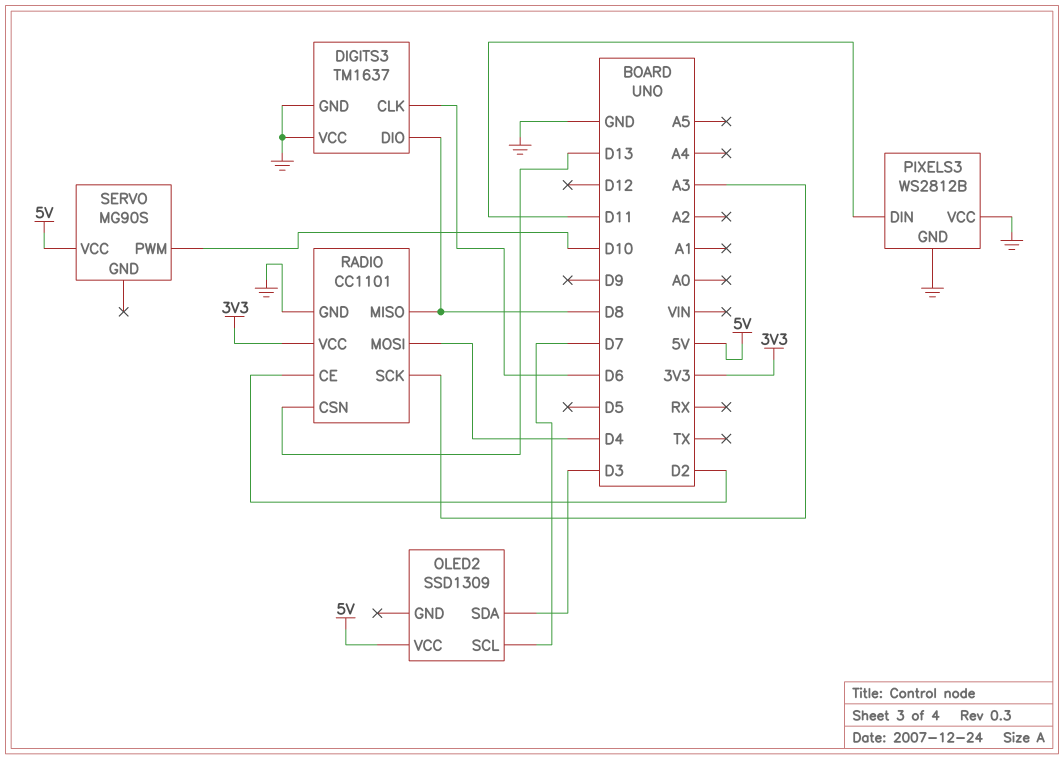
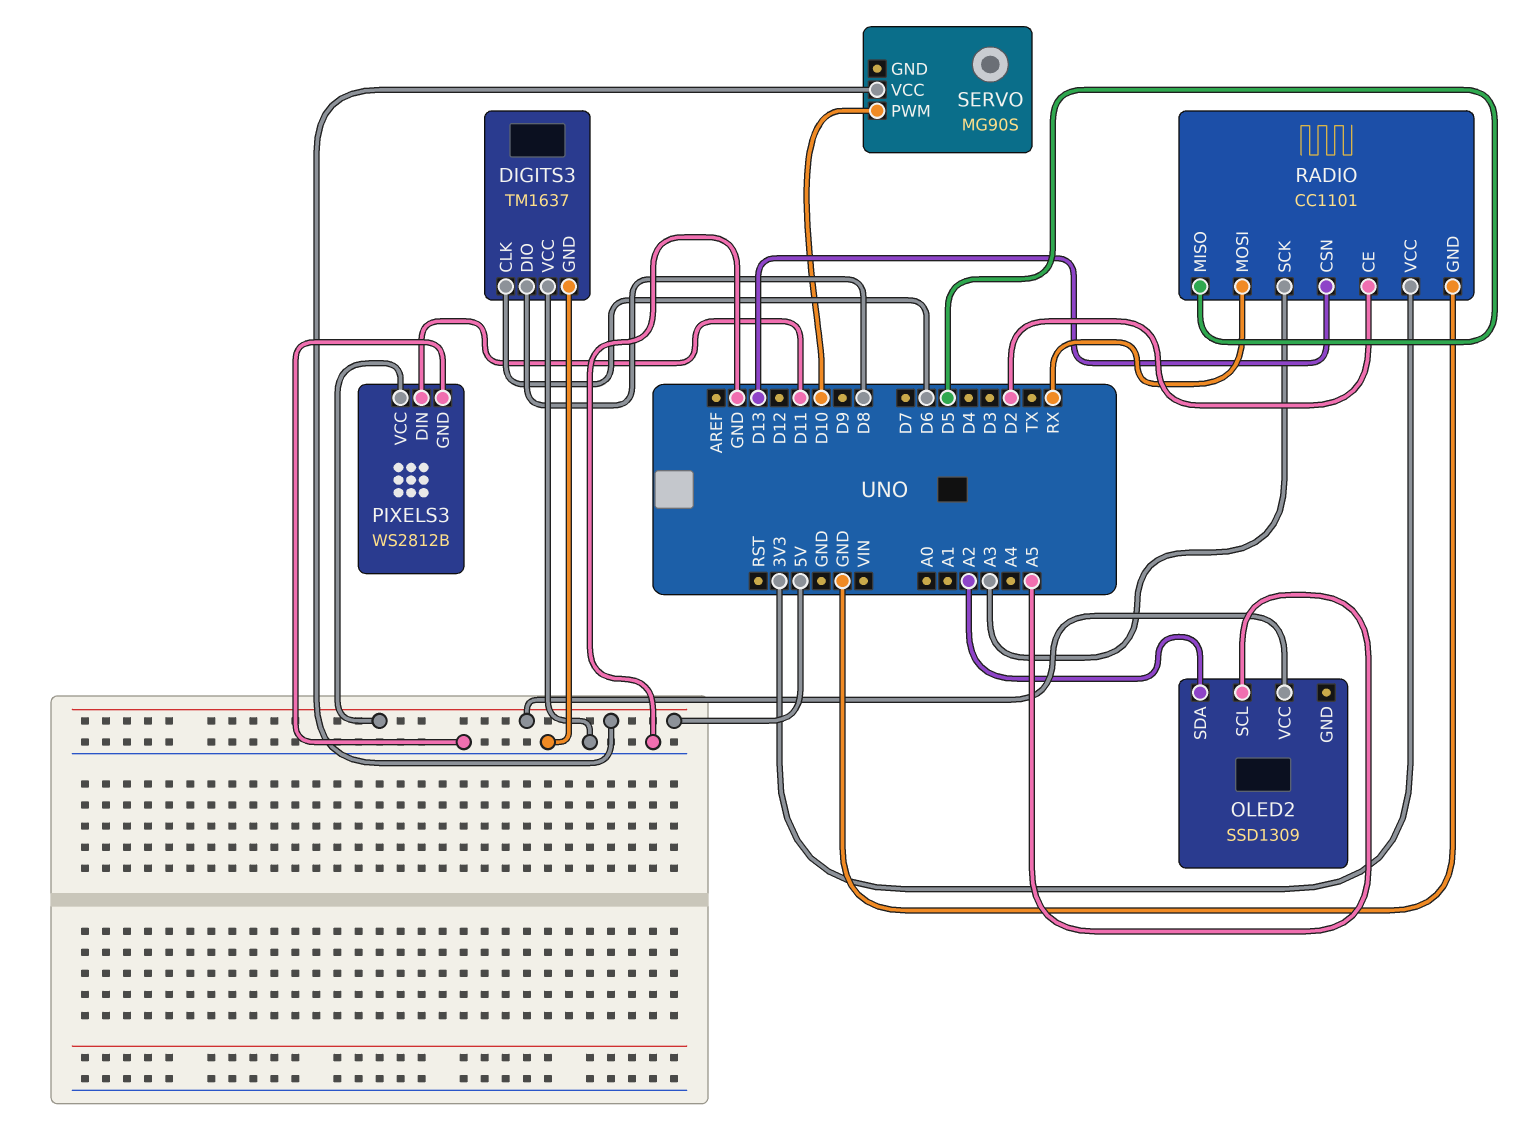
OLED2 pin SCL: D7 -> A5
OLED2 pin SDA: D3 -> A2
PIXELS3 pin VCC: GND -> 5V
RADIO pin MISO: D8 -> D5
RADIO pin MOSI: D4 -> RX

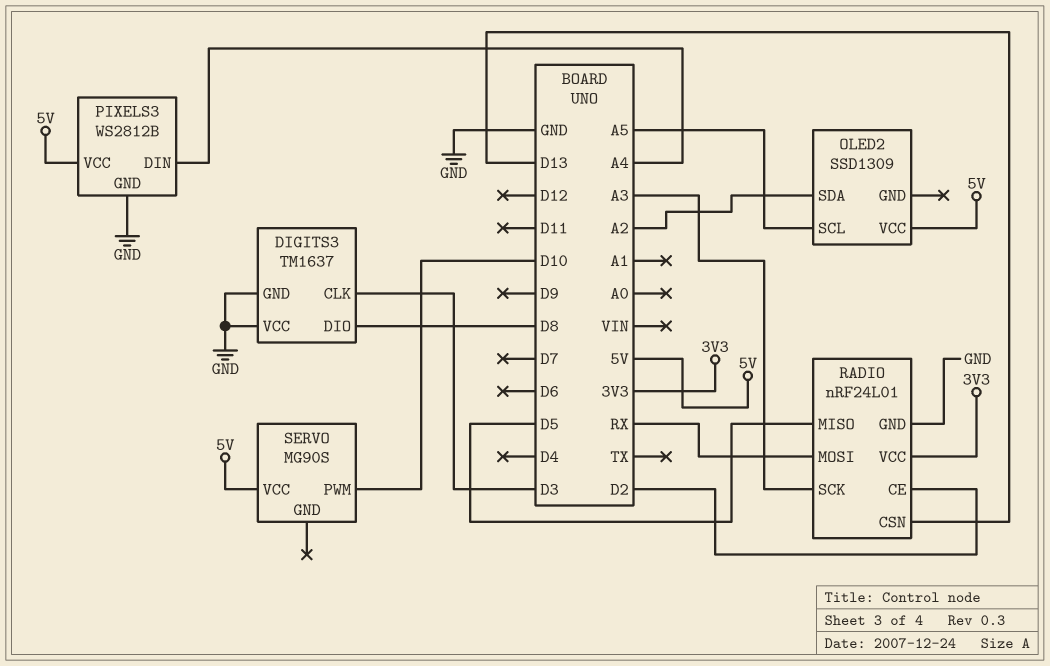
DIGITS3 pin CLK: D6 -> D3
PIXELS3 pin DIN: D11 -> A4
RADIO: CC1101 -> nRF24L01

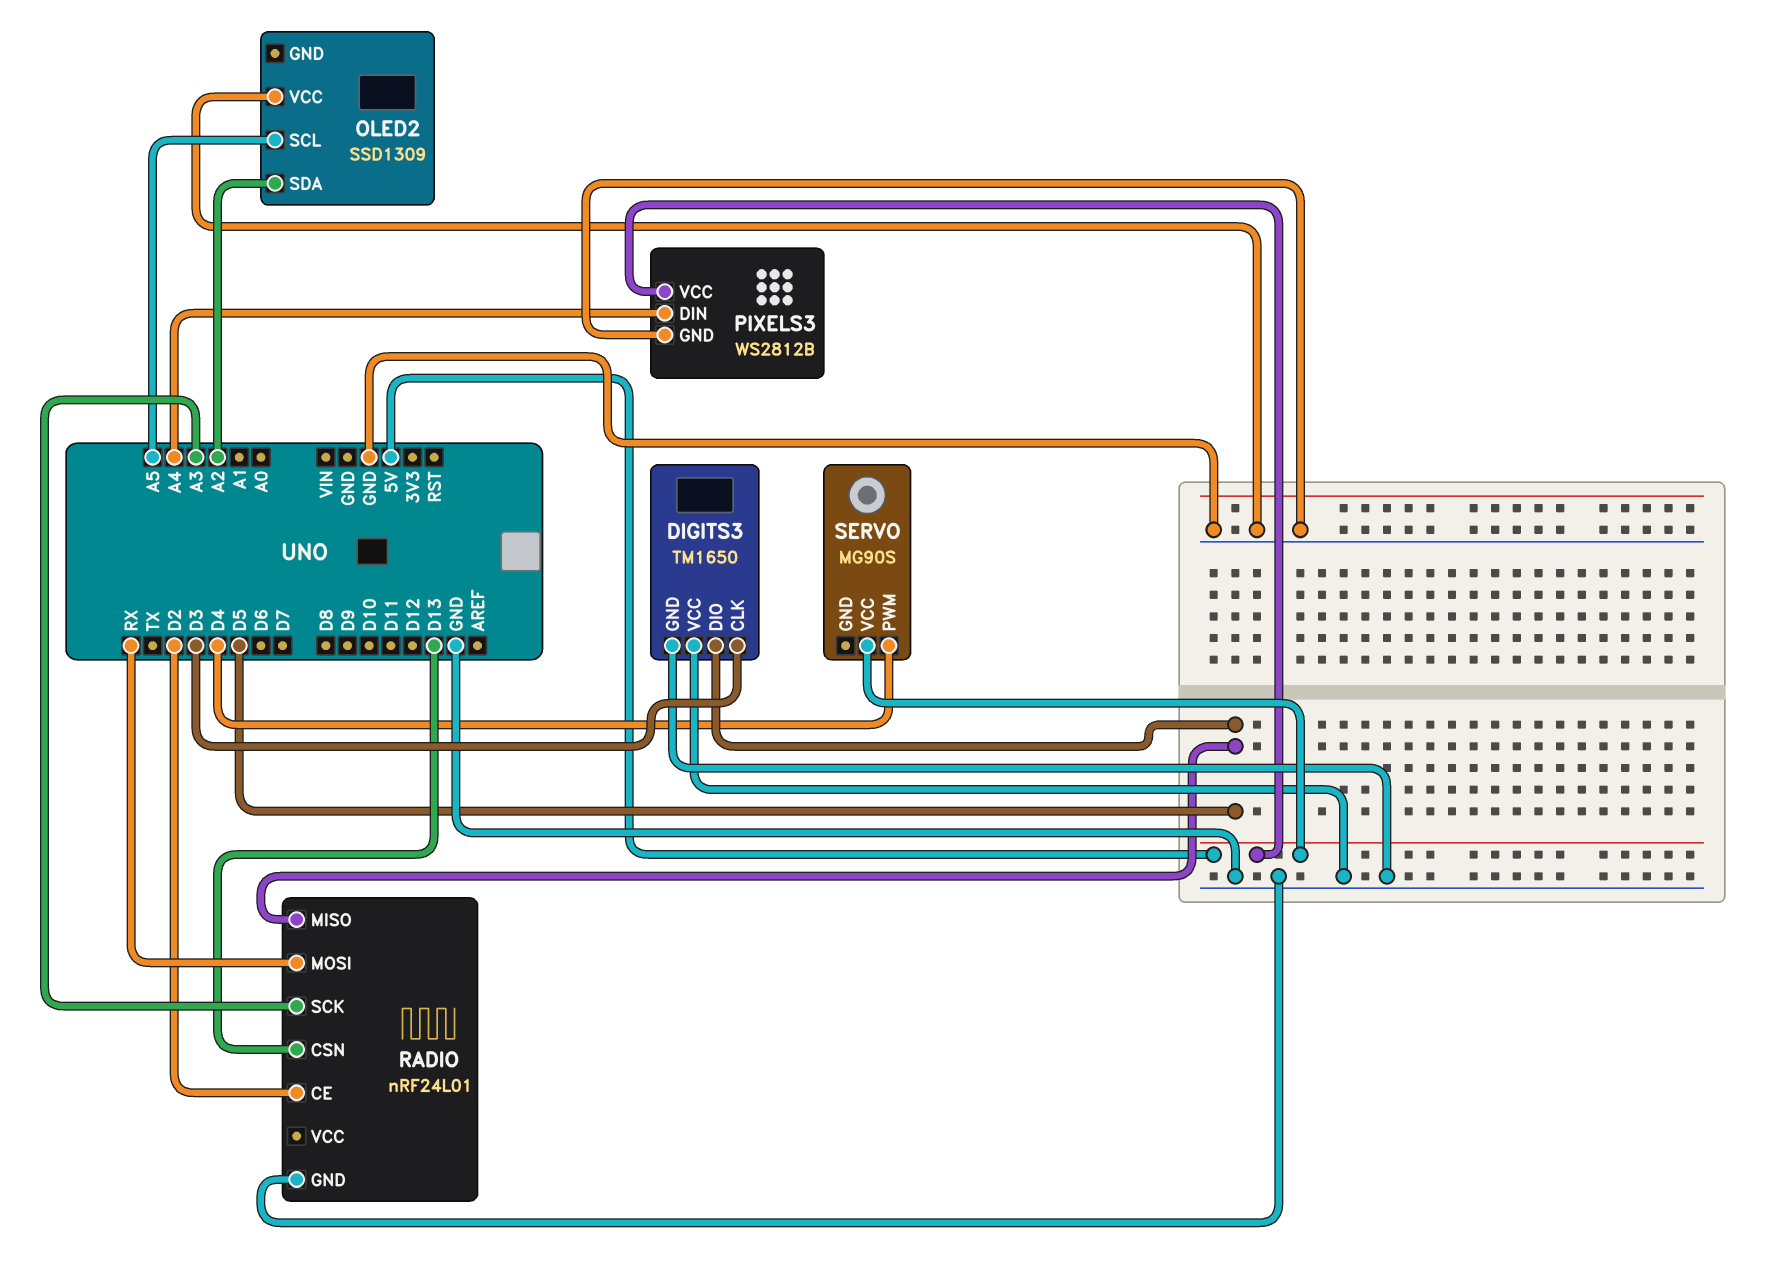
DIGITS3: TM1637 -> TM1650
DIGITS3 pin DIO: D8 -> D5
OLED2 pin VCC: 5V -> GND
RADIO pin VCC: 3V3 -> none
SERVO pin PWM: D10 -> D4

